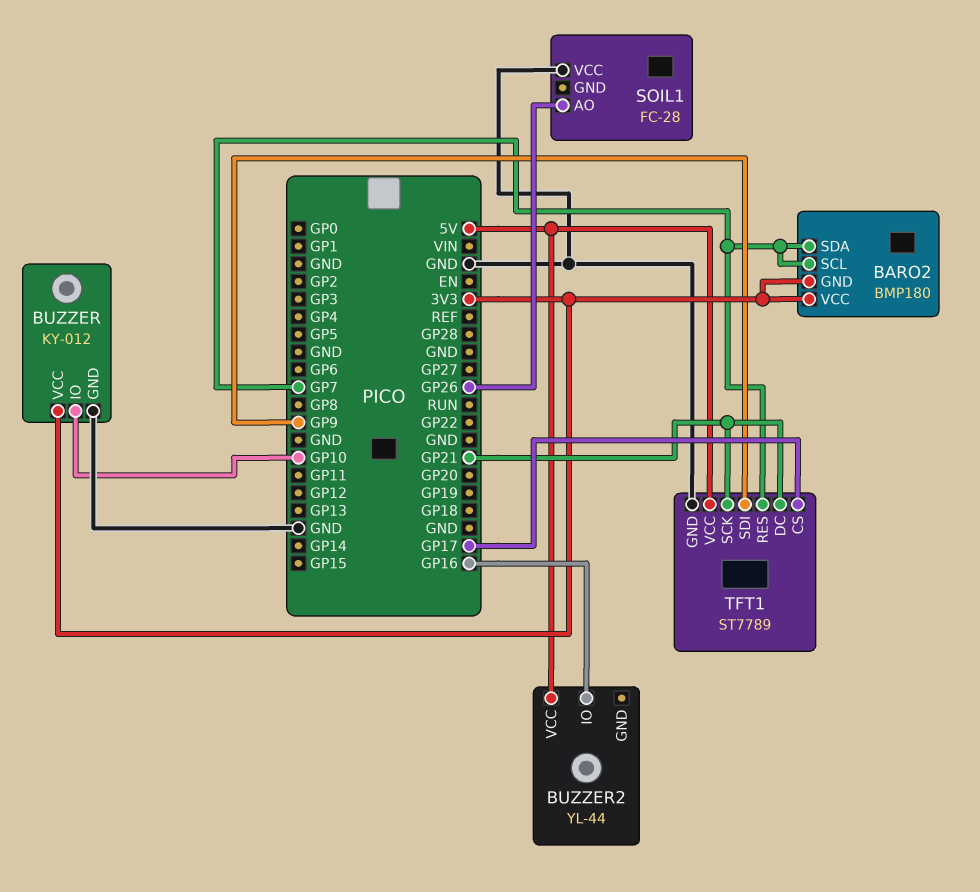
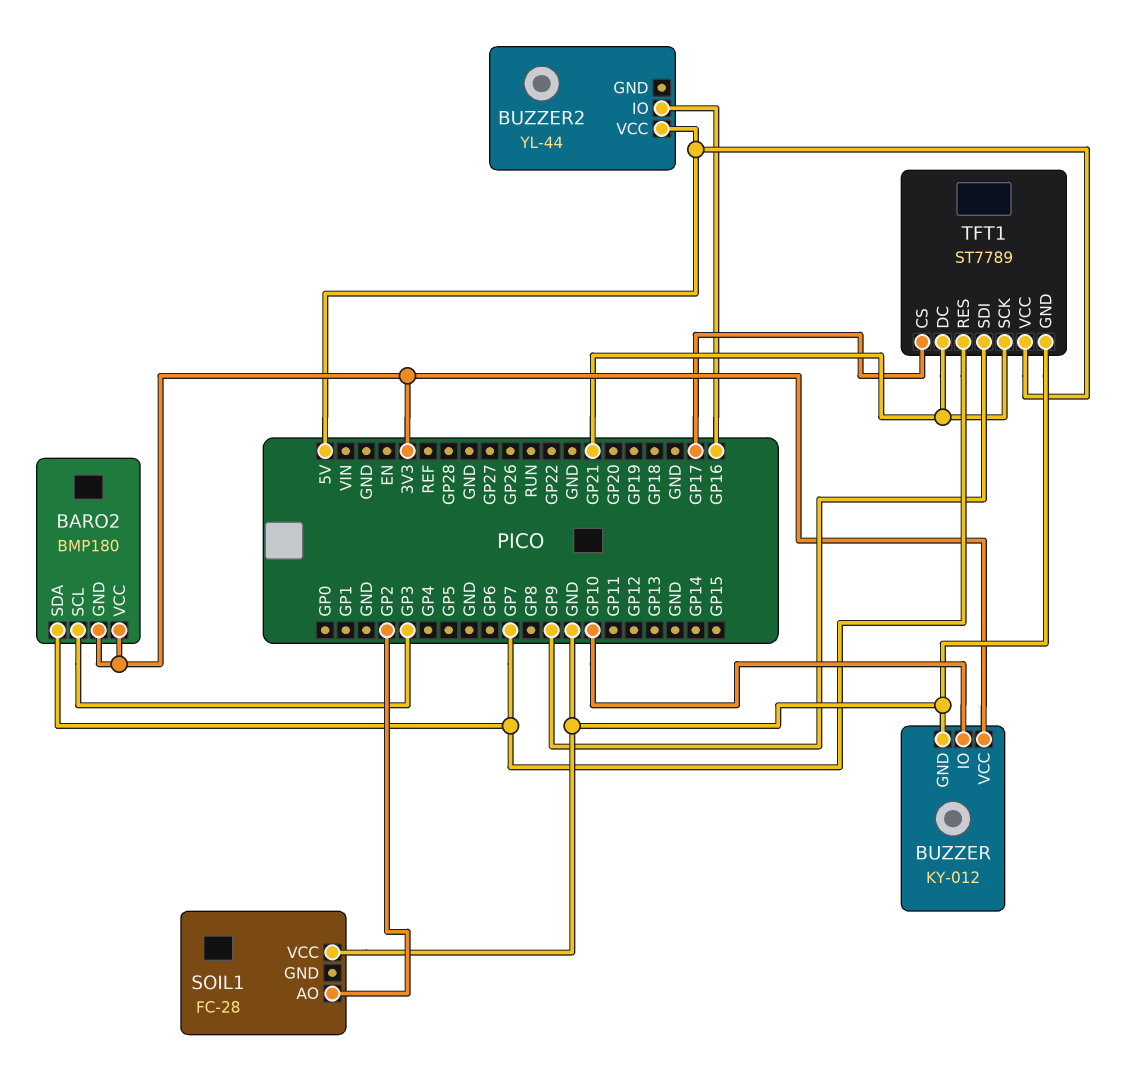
BARO2 pin SCL: GP7 -> GP3
SOIL1 pin AO: GP26 -> GP2

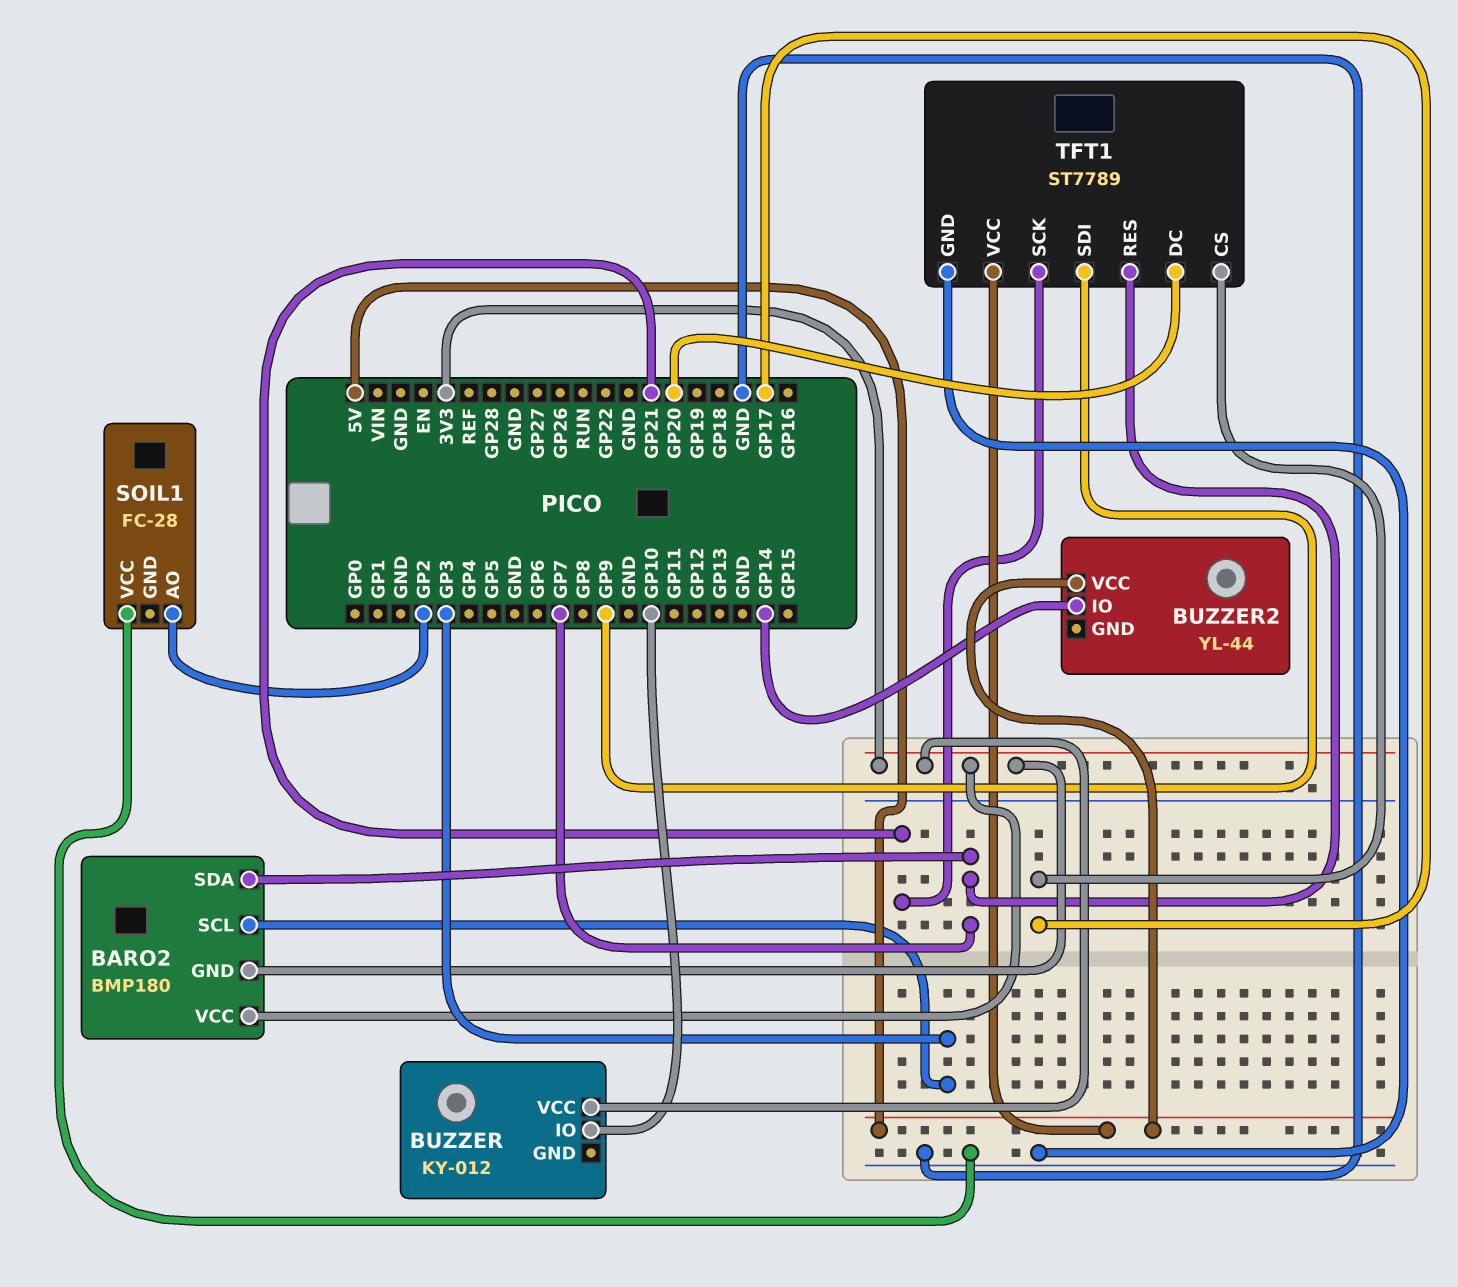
BUZZER pin GND: GND -> none
BUZZER2 pin IO: GP16 -> GP14
TFT1 pin DC: GP21 -> GP20

